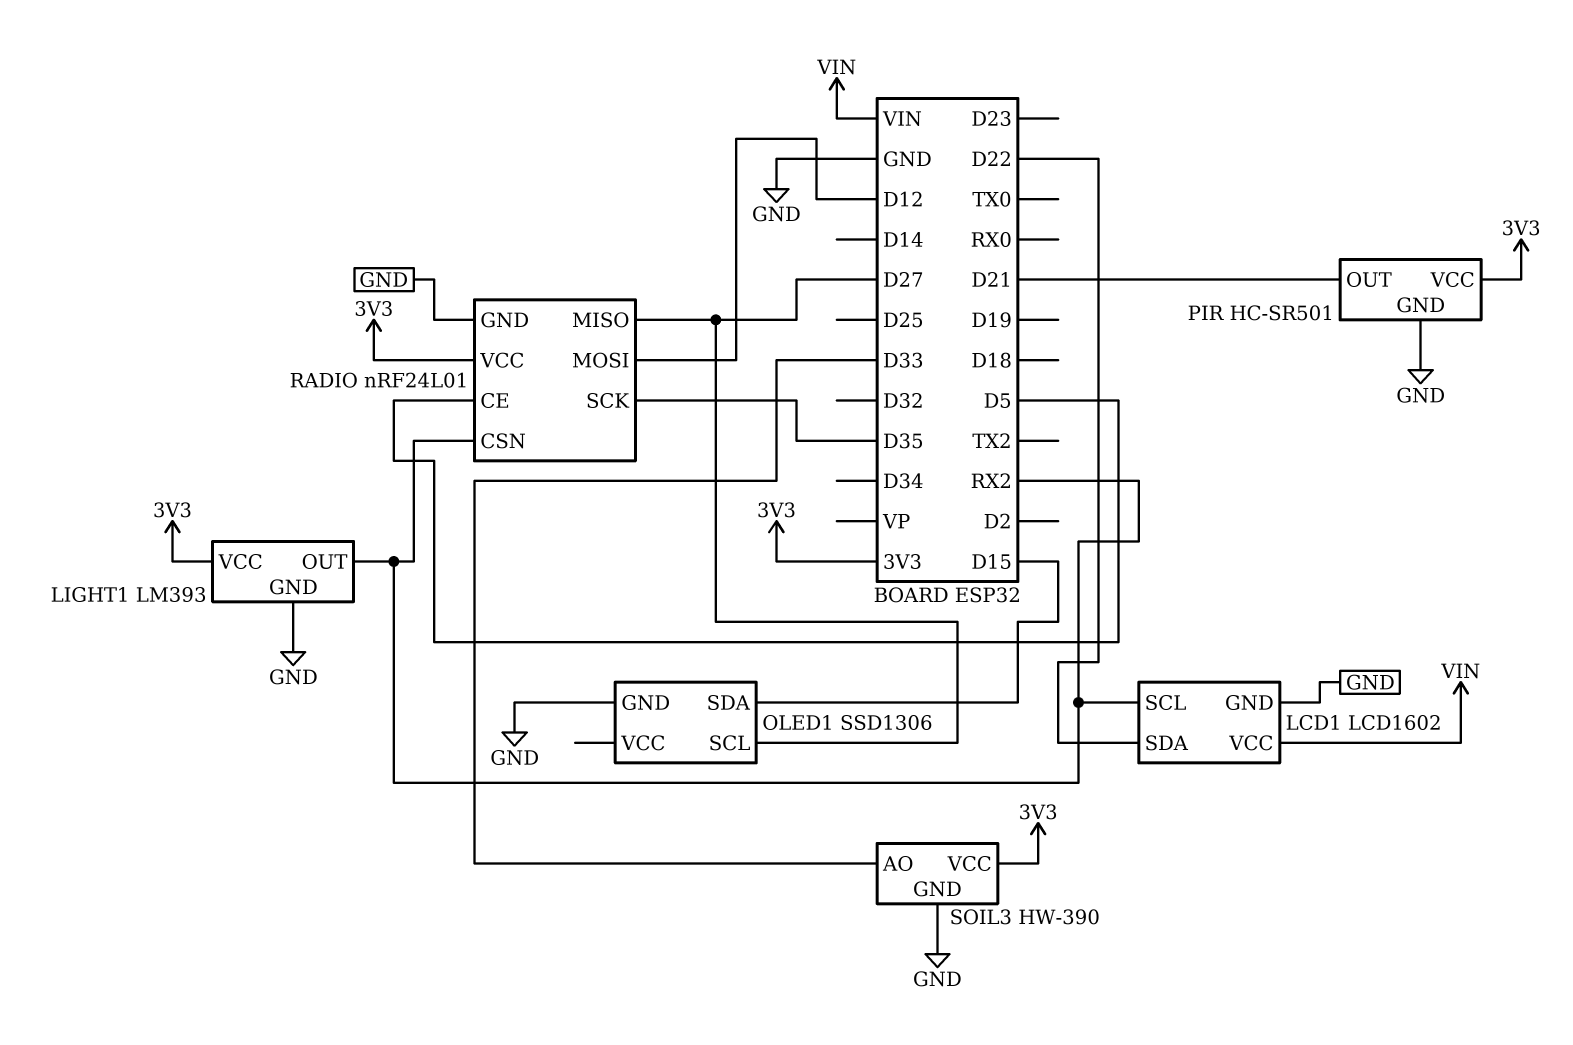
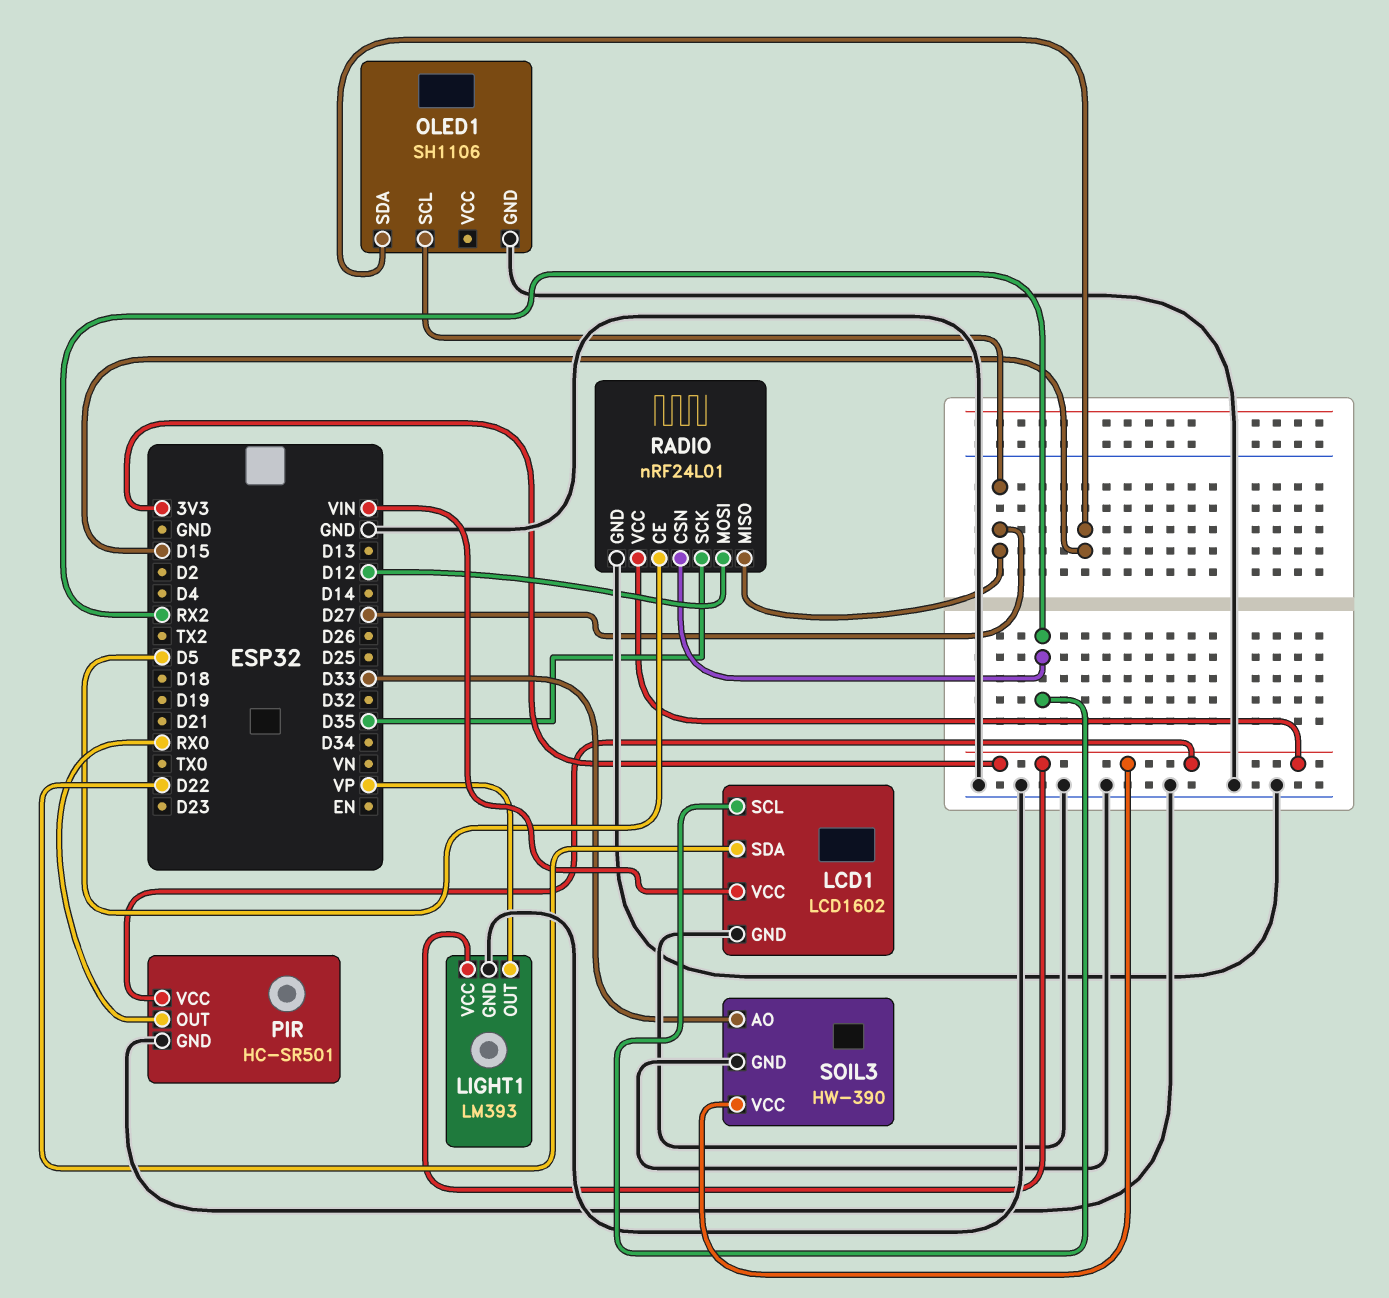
LIGHT1 pin OUT: RX2 -> VP
OLED1: SSD1306 -> SH1106
PIR pin OUT: D21 -> RX0

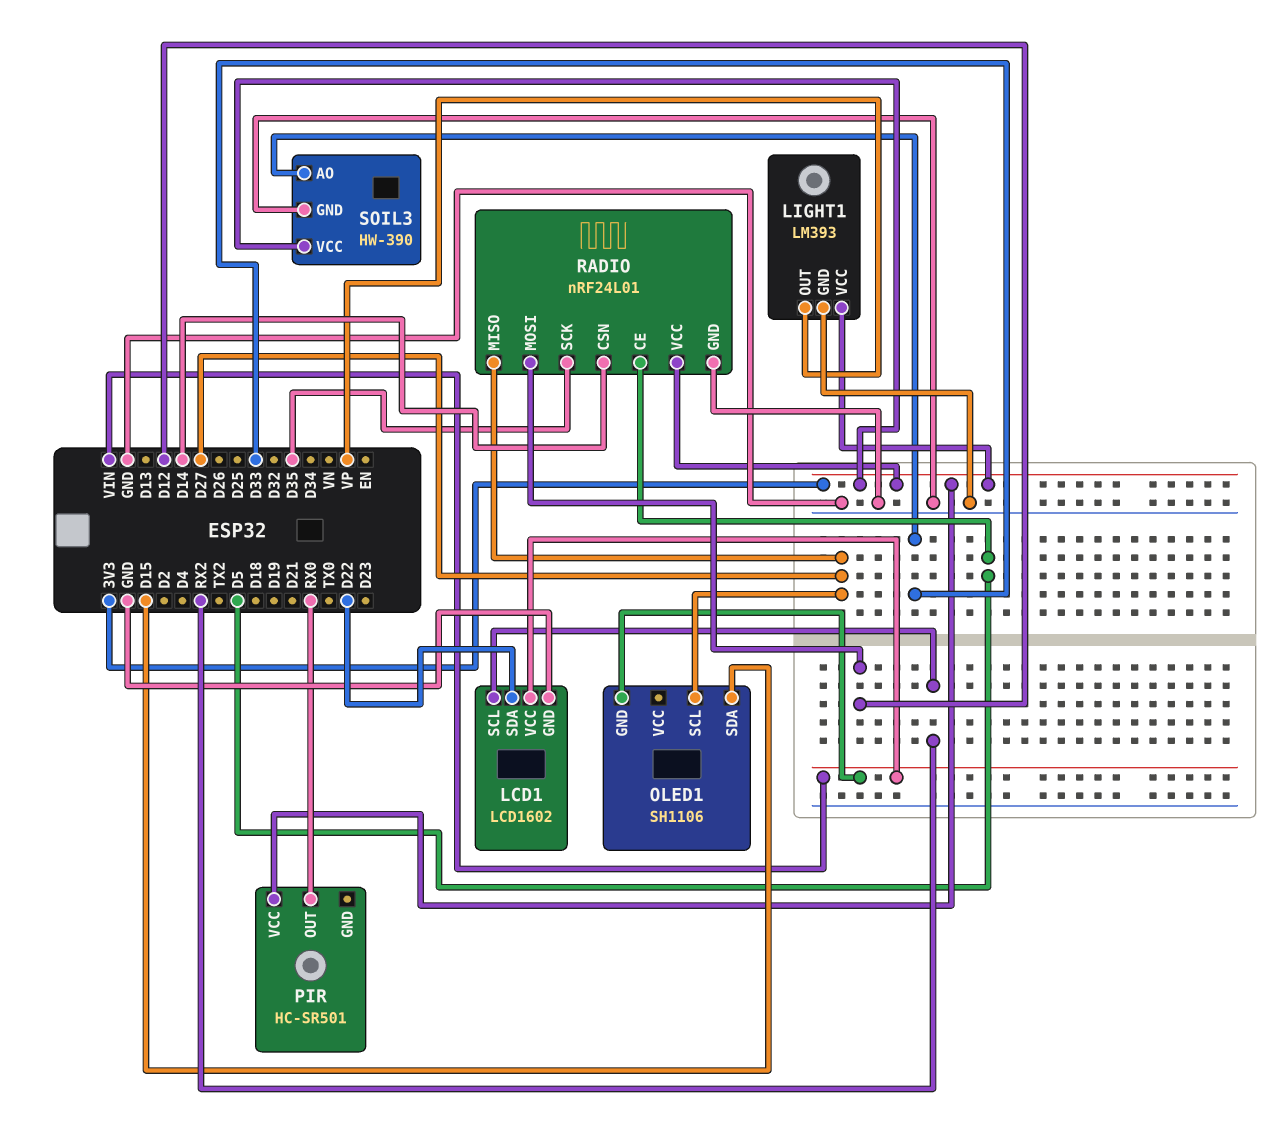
OLED1 pin GND: GND -> VIN
PIR pin GND: GND -> none
RADIO pin CSN: RX2 -> D14

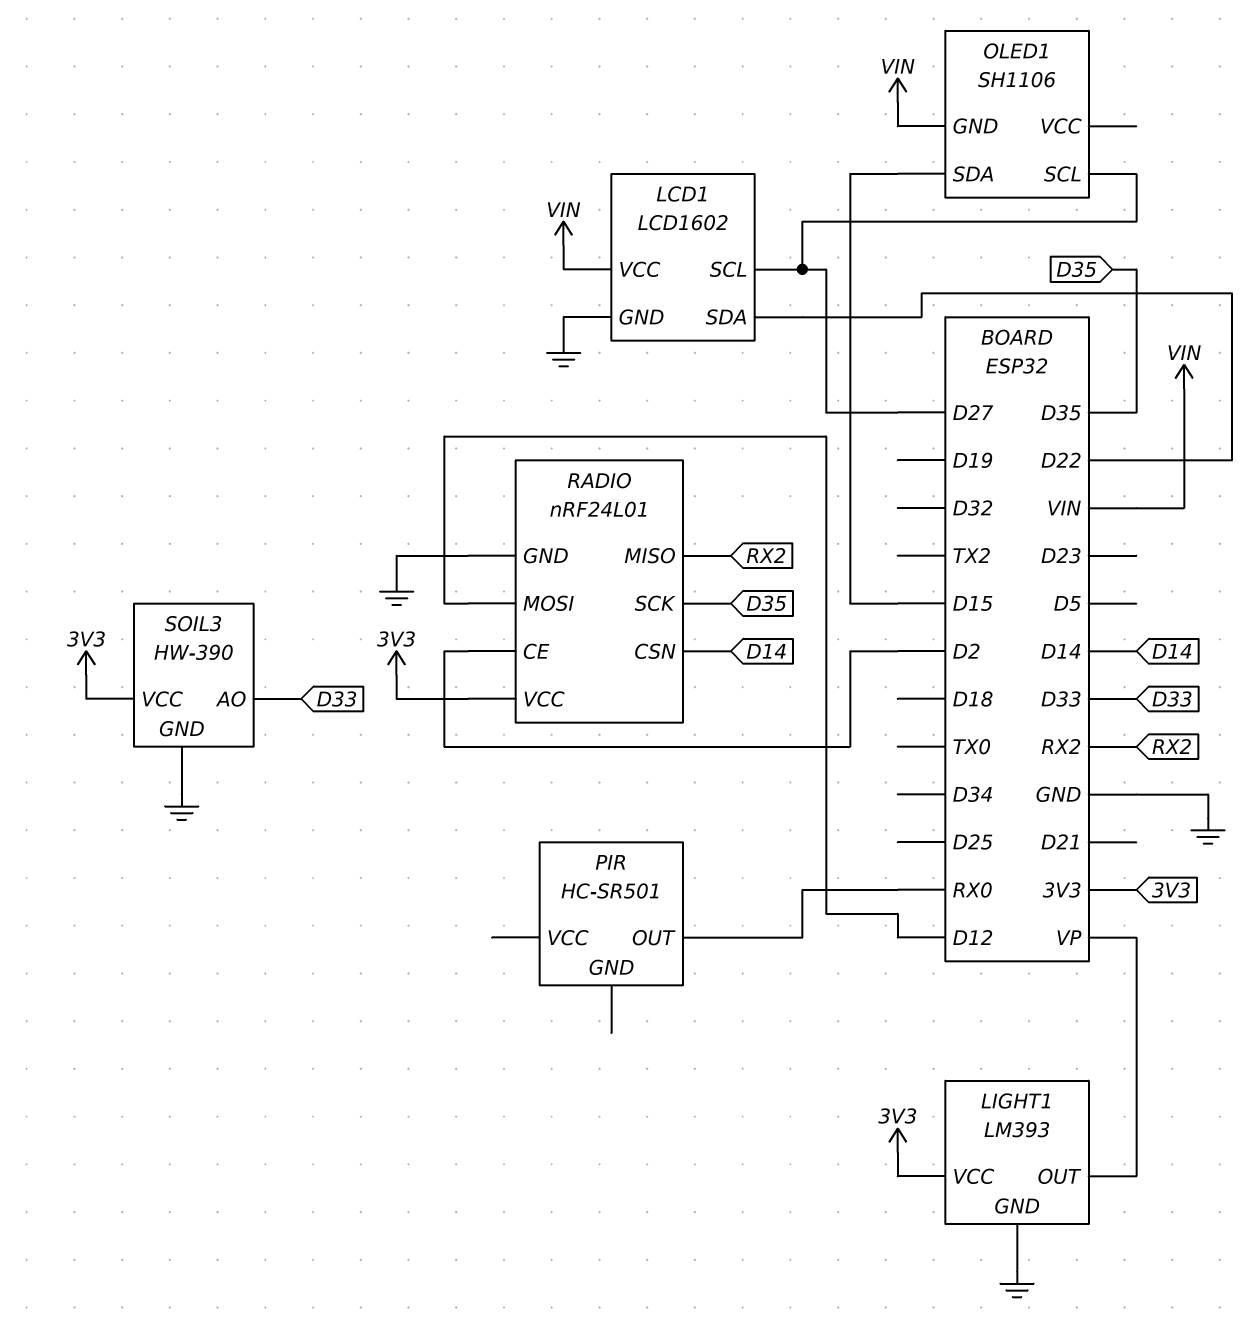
LCD1 pin SCL: RX2 -> D27
PIR pin VCC: 3V3 -> none
RADIO pin CE: D5 -> D2
RADIO pin MISO: D27 -> RX2

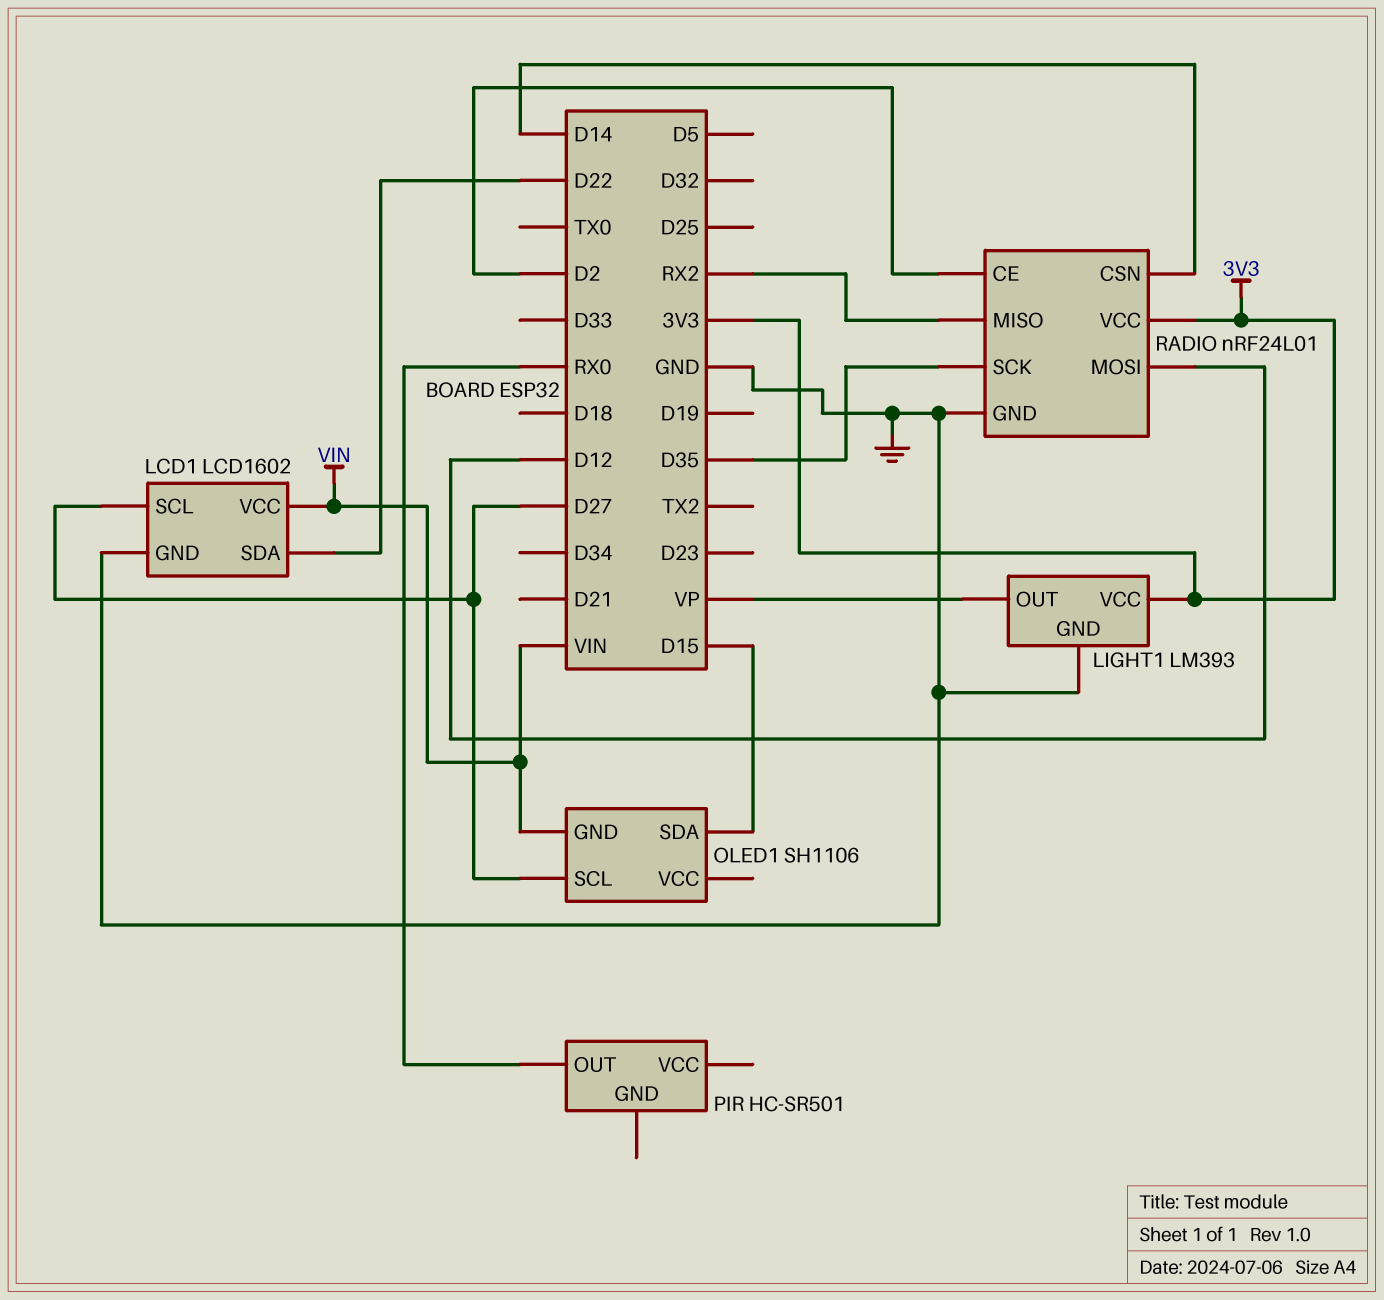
SOIL3: HW-390 -> none
SOIL3 pin AO: D33 -> none
SOIL3 pin GND: GND -> none
SOIL3 pin VCC: 3V3 -> none

